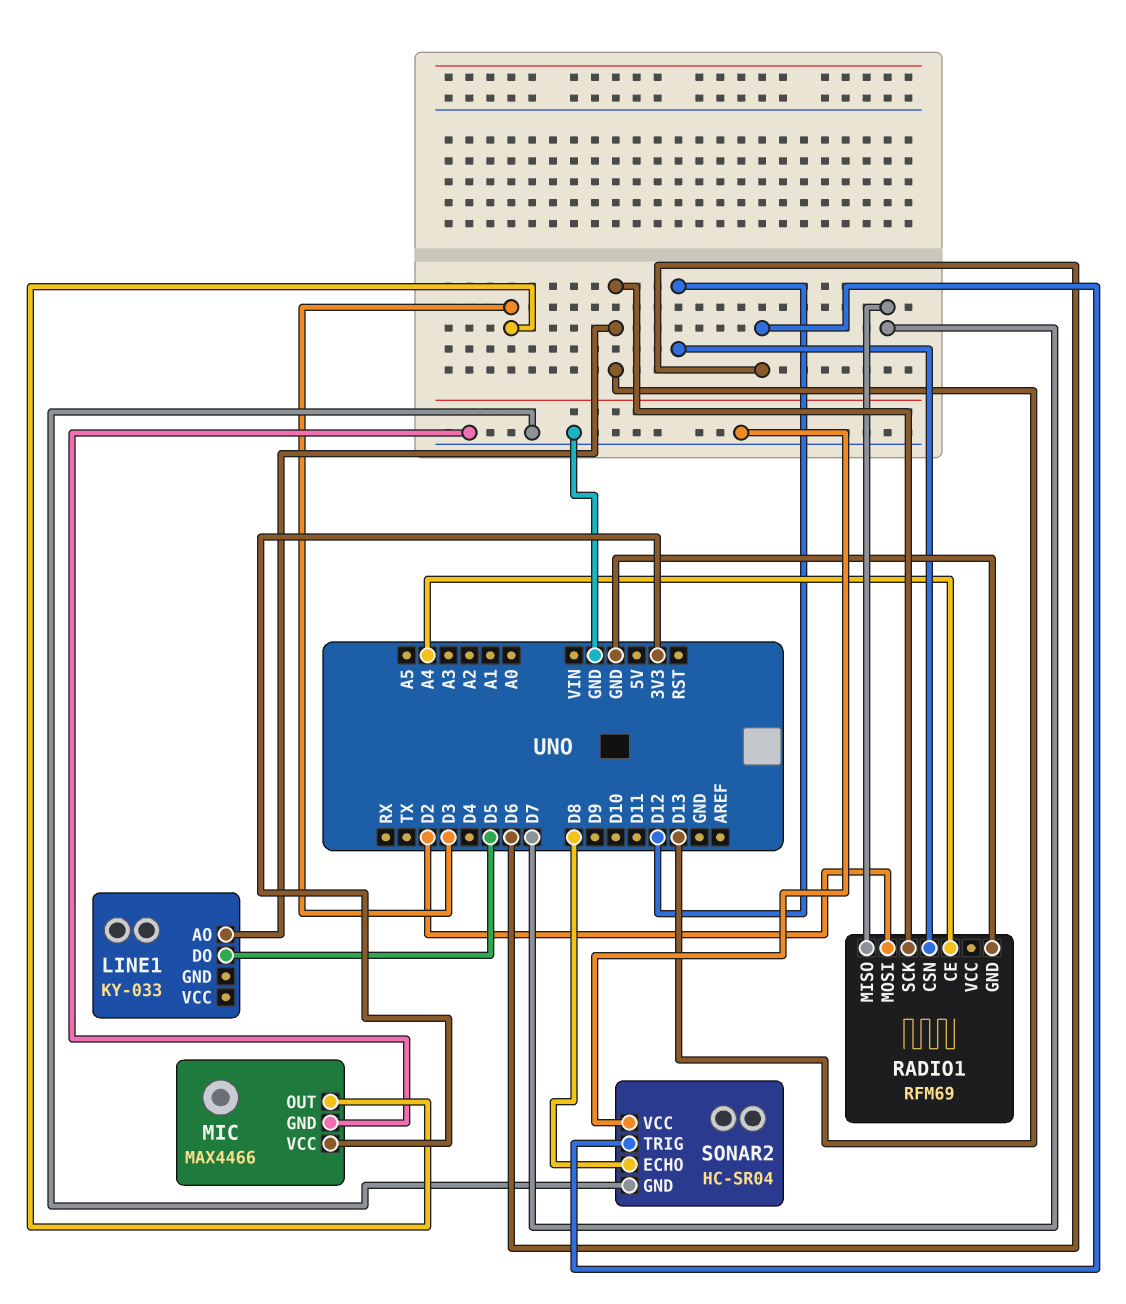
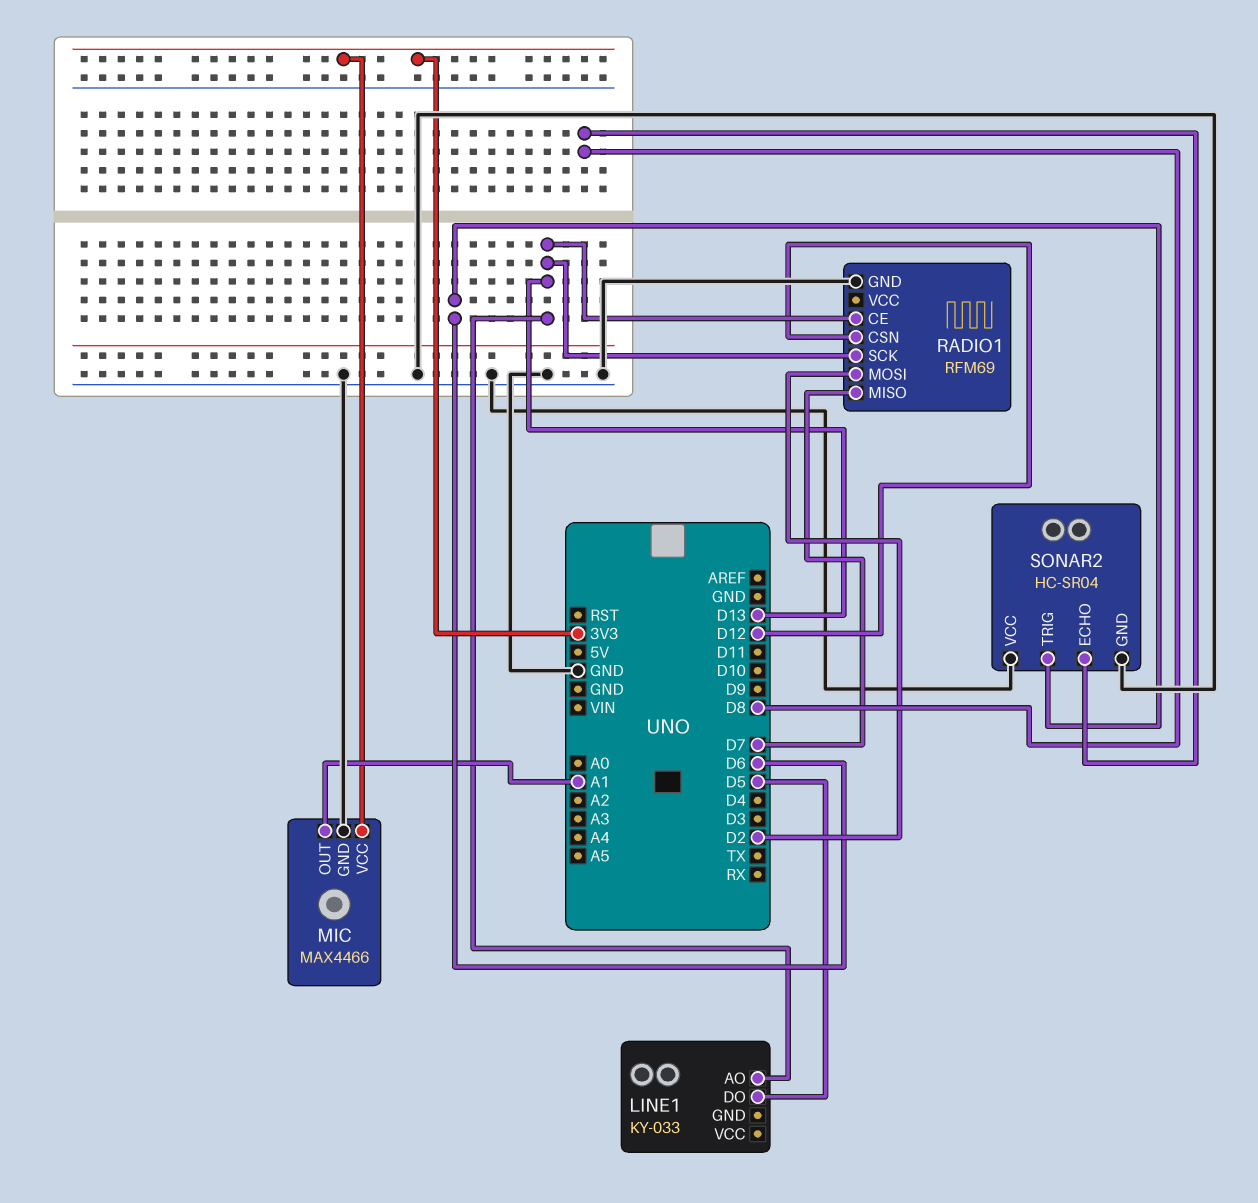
MIC pin OUT: D3 -> A1
RADIO1 pin CE: A4 -> D13

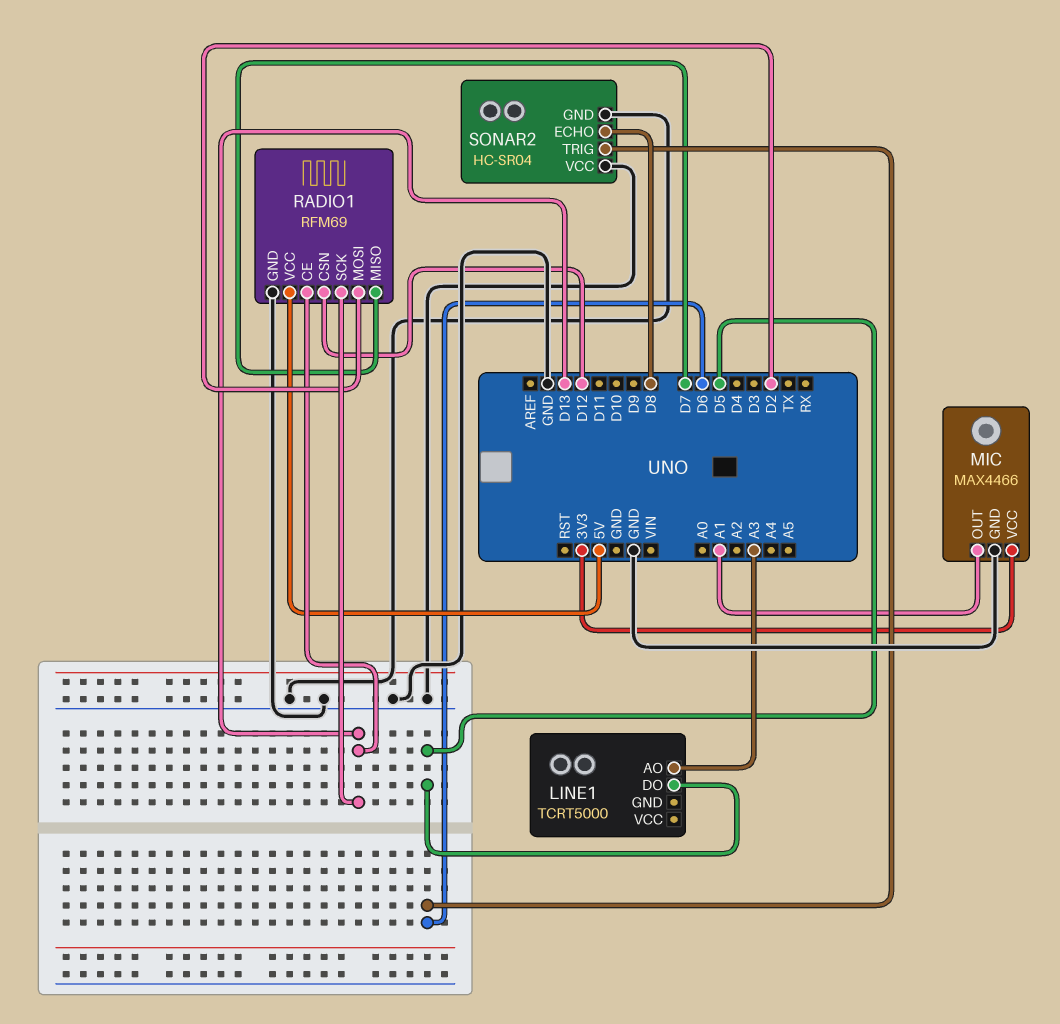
LINE1: KY-033 -> TCRT5000
LINE1 pin AO: D13 -> A3
RADIO1 pin VCC: none -> 5V

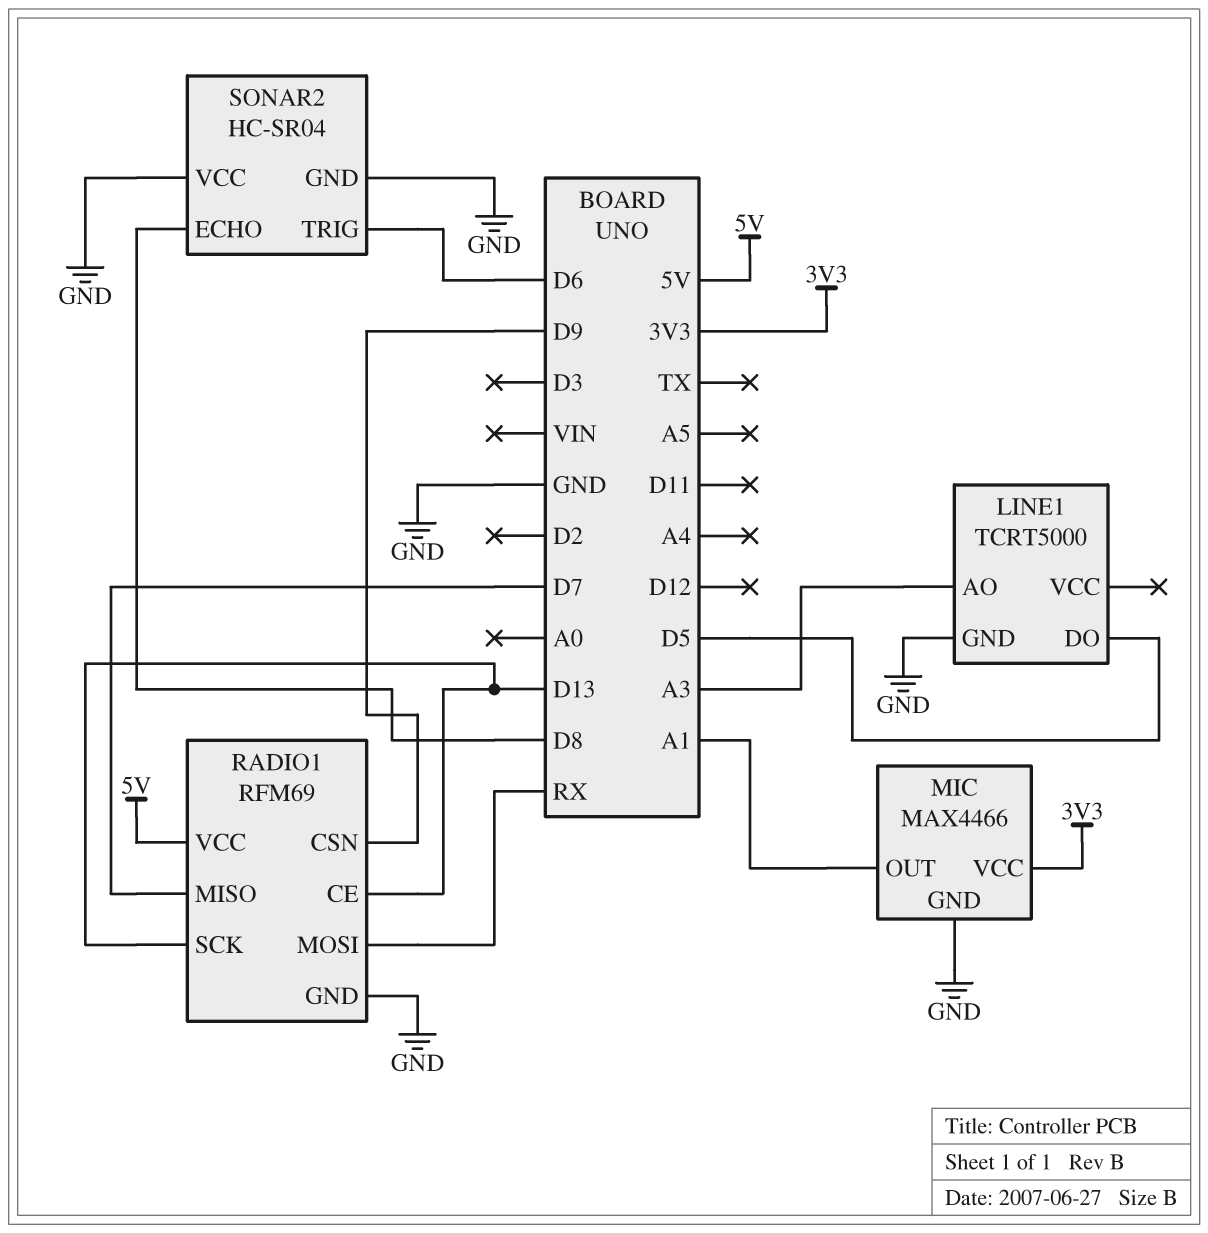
LINE1 pin GND: none -> GND
RADIO1 pin CSN: D12 -> D9
RADIO1 pin MOSI: D2 -> RX

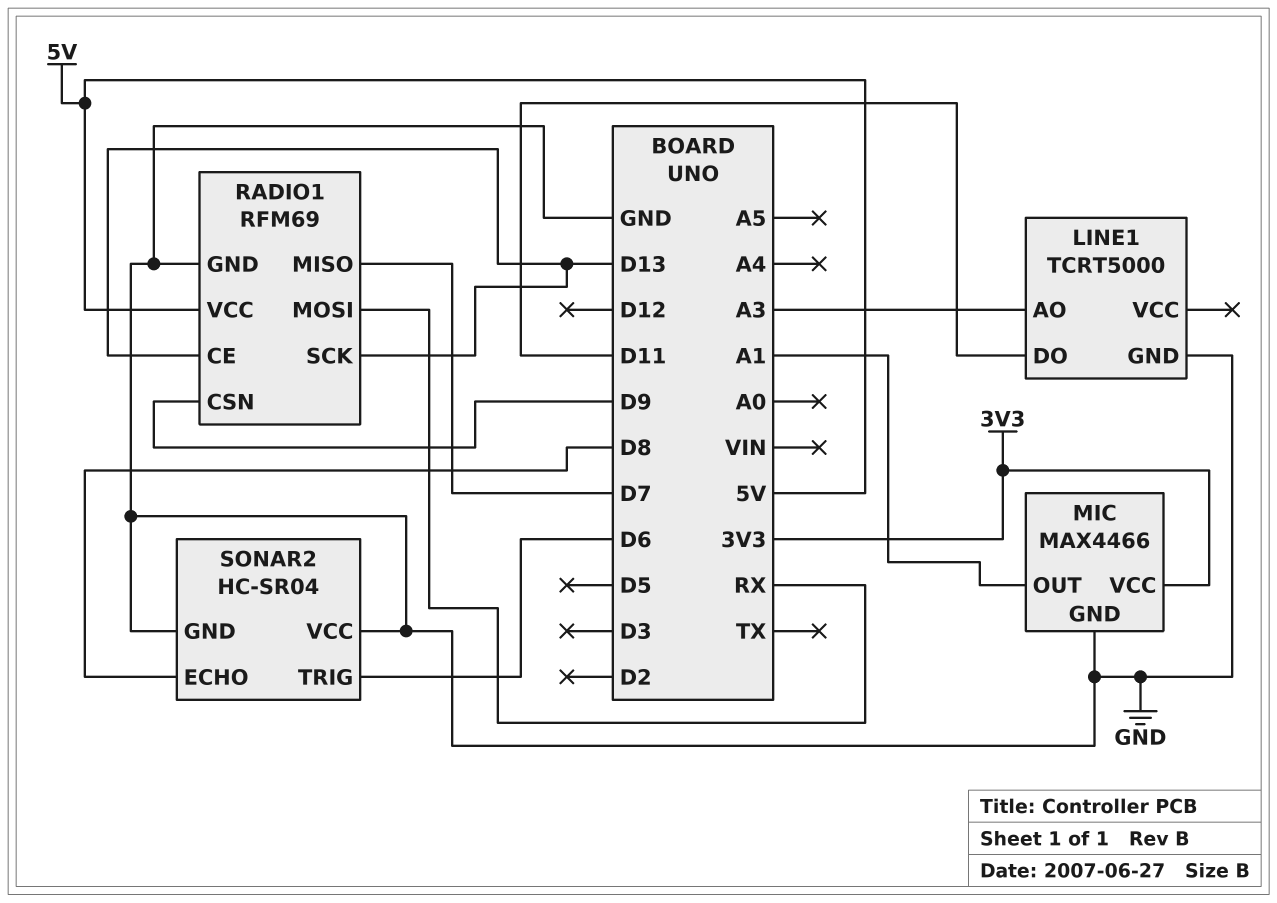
LINE1 pin DO: D5 -> D11

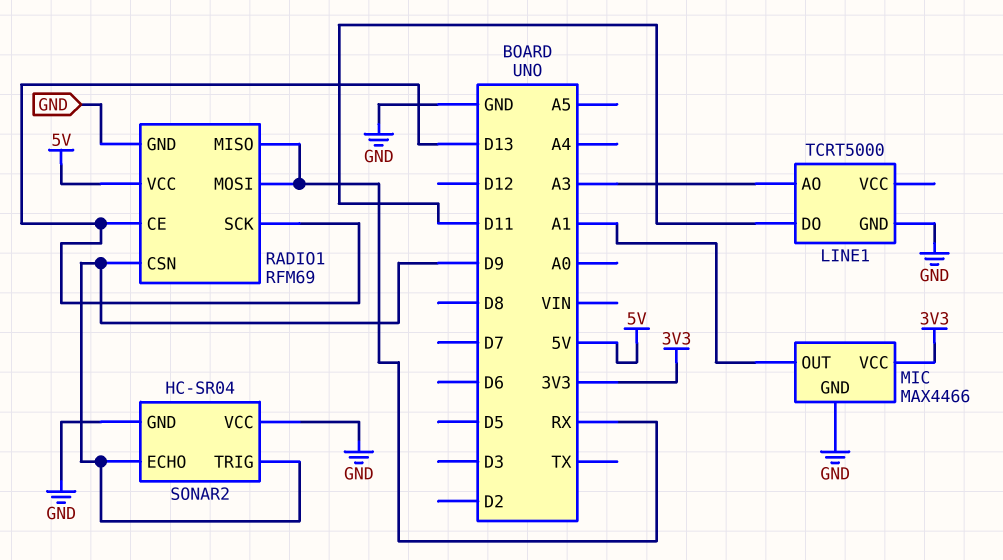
RADIO1 pin MISO: D7 -> RX
SONAR2 pin ECHO: D8 -> D9
SONAR2 pin TRIG: D6 -> D9

